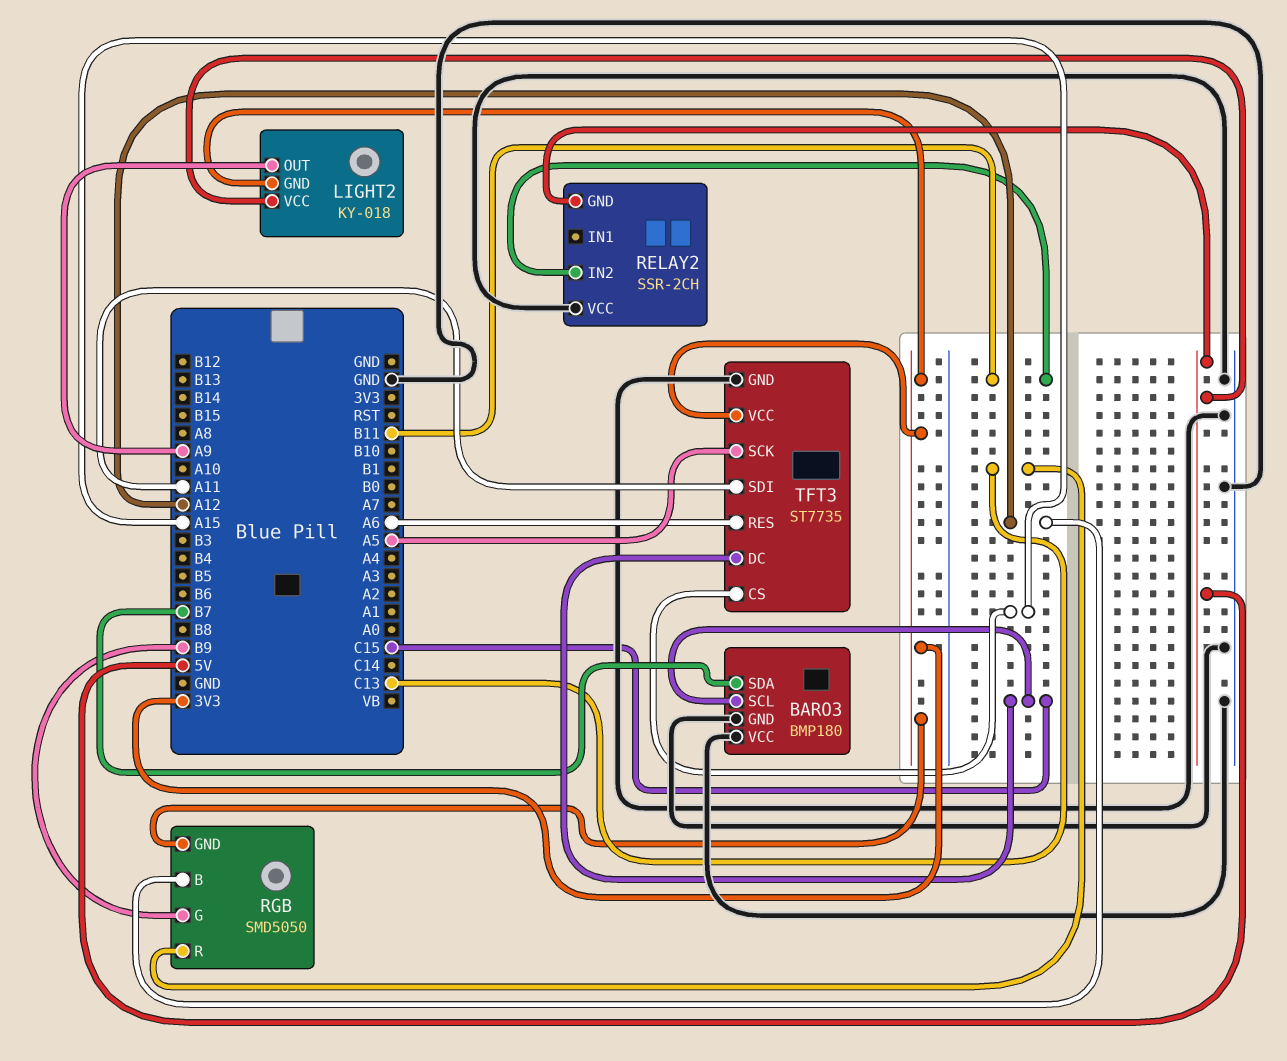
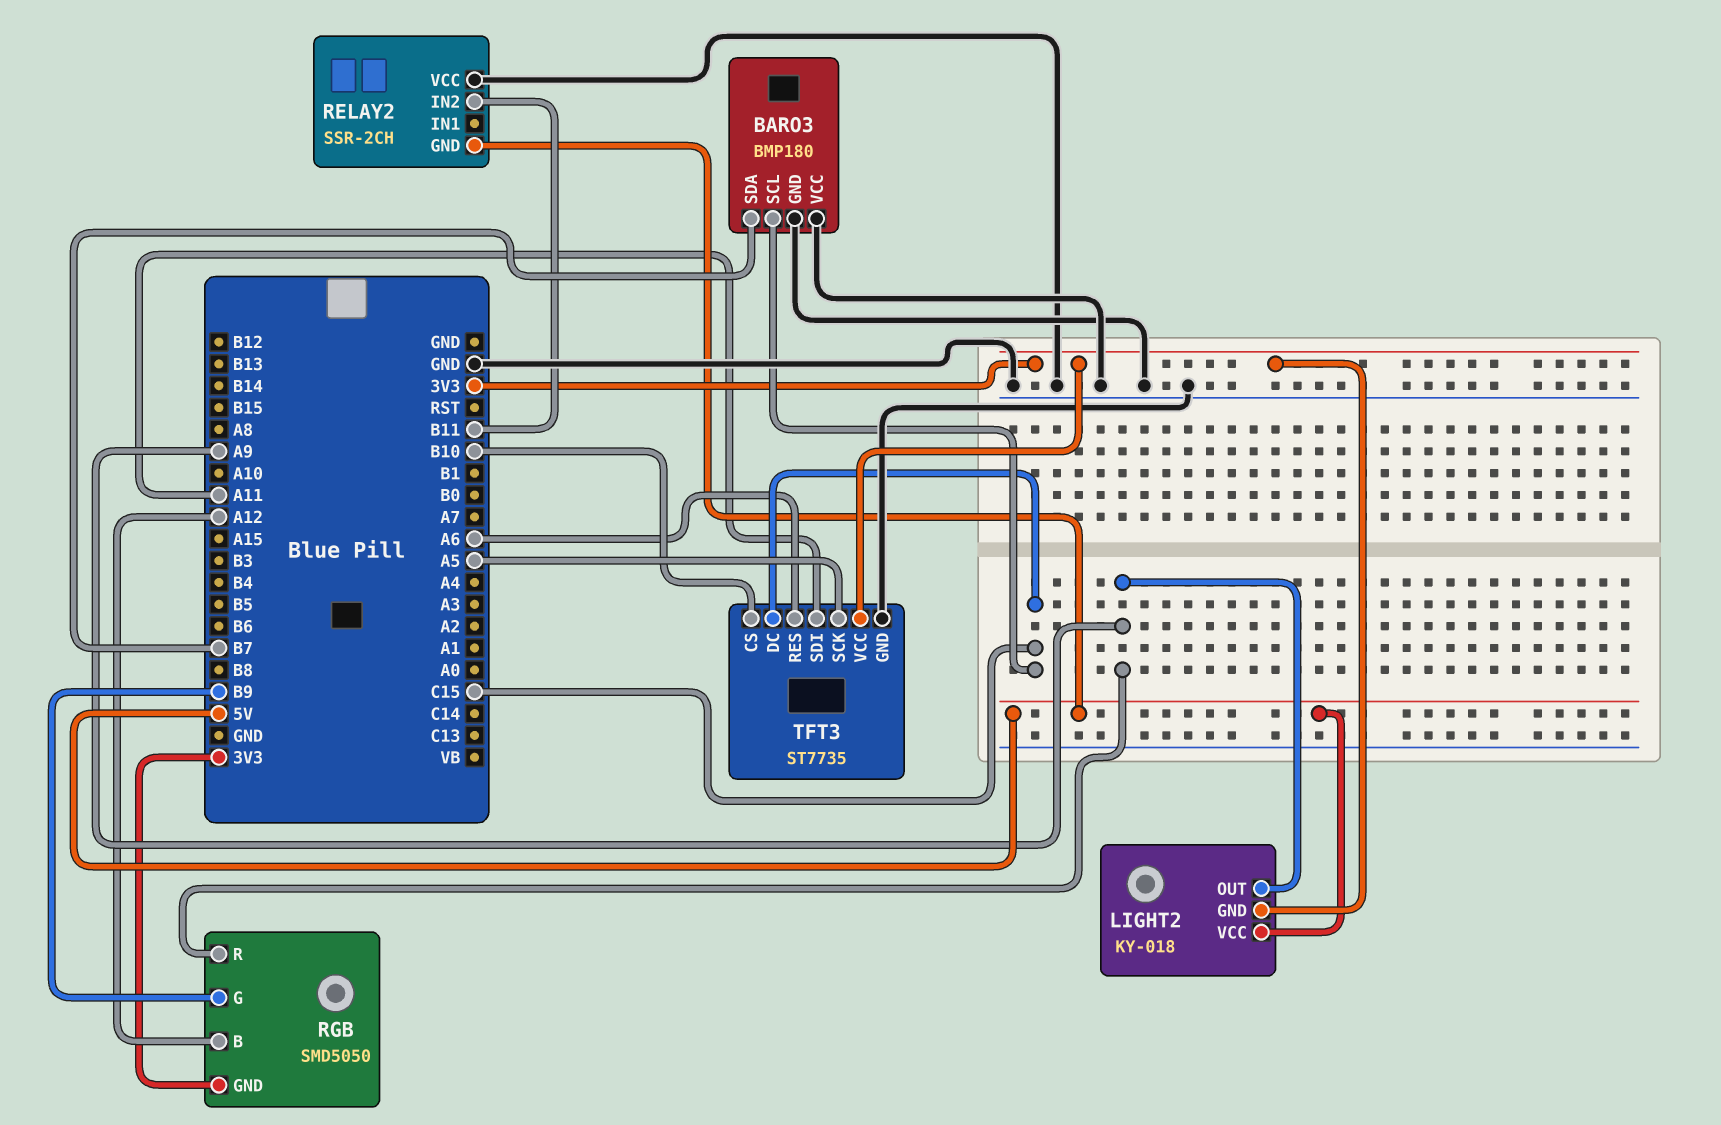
RGB pin R: C13 -> A9
TFT3 pin CS: A15 -> B10

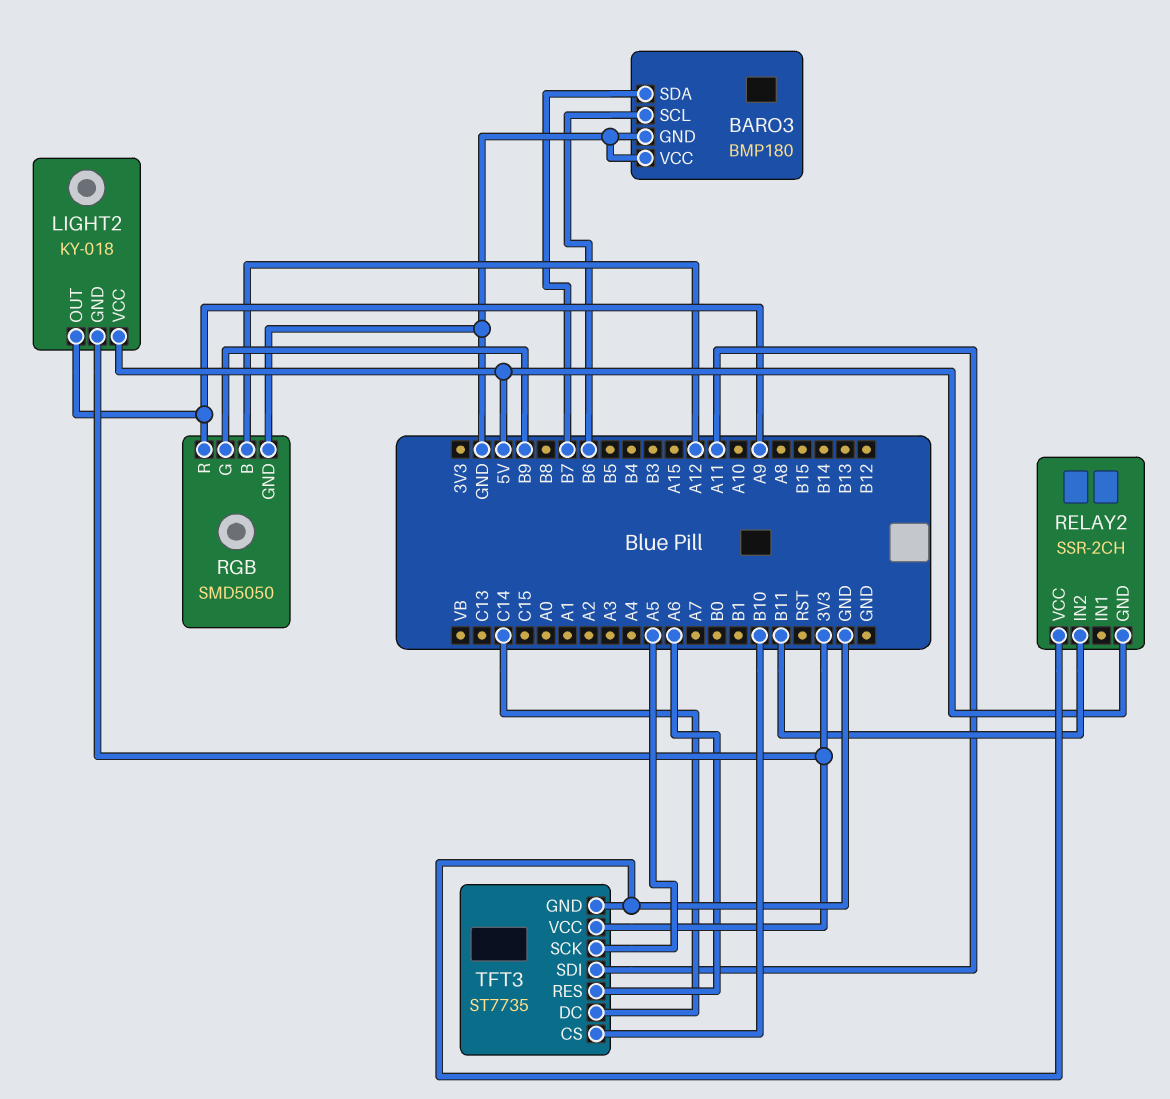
BARO3 pin SCL: C15 -> B6
RGB pin GND: 3V3 -> GND
TFT3 pin DC: C15 -> C14

